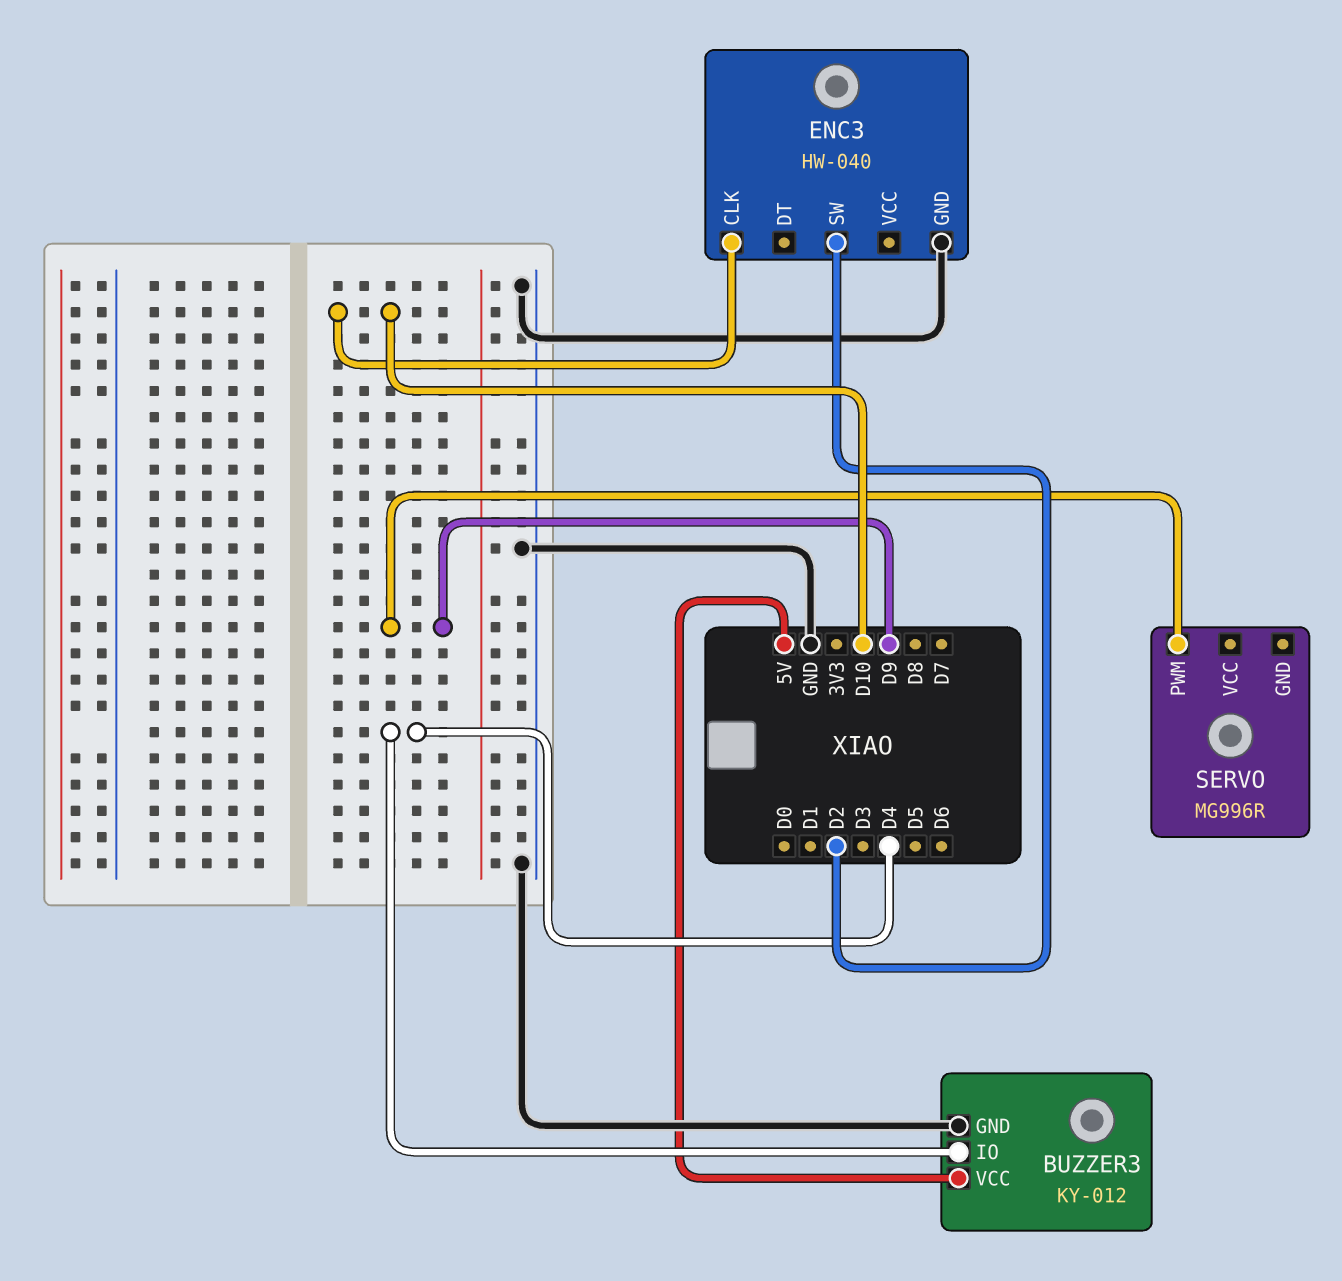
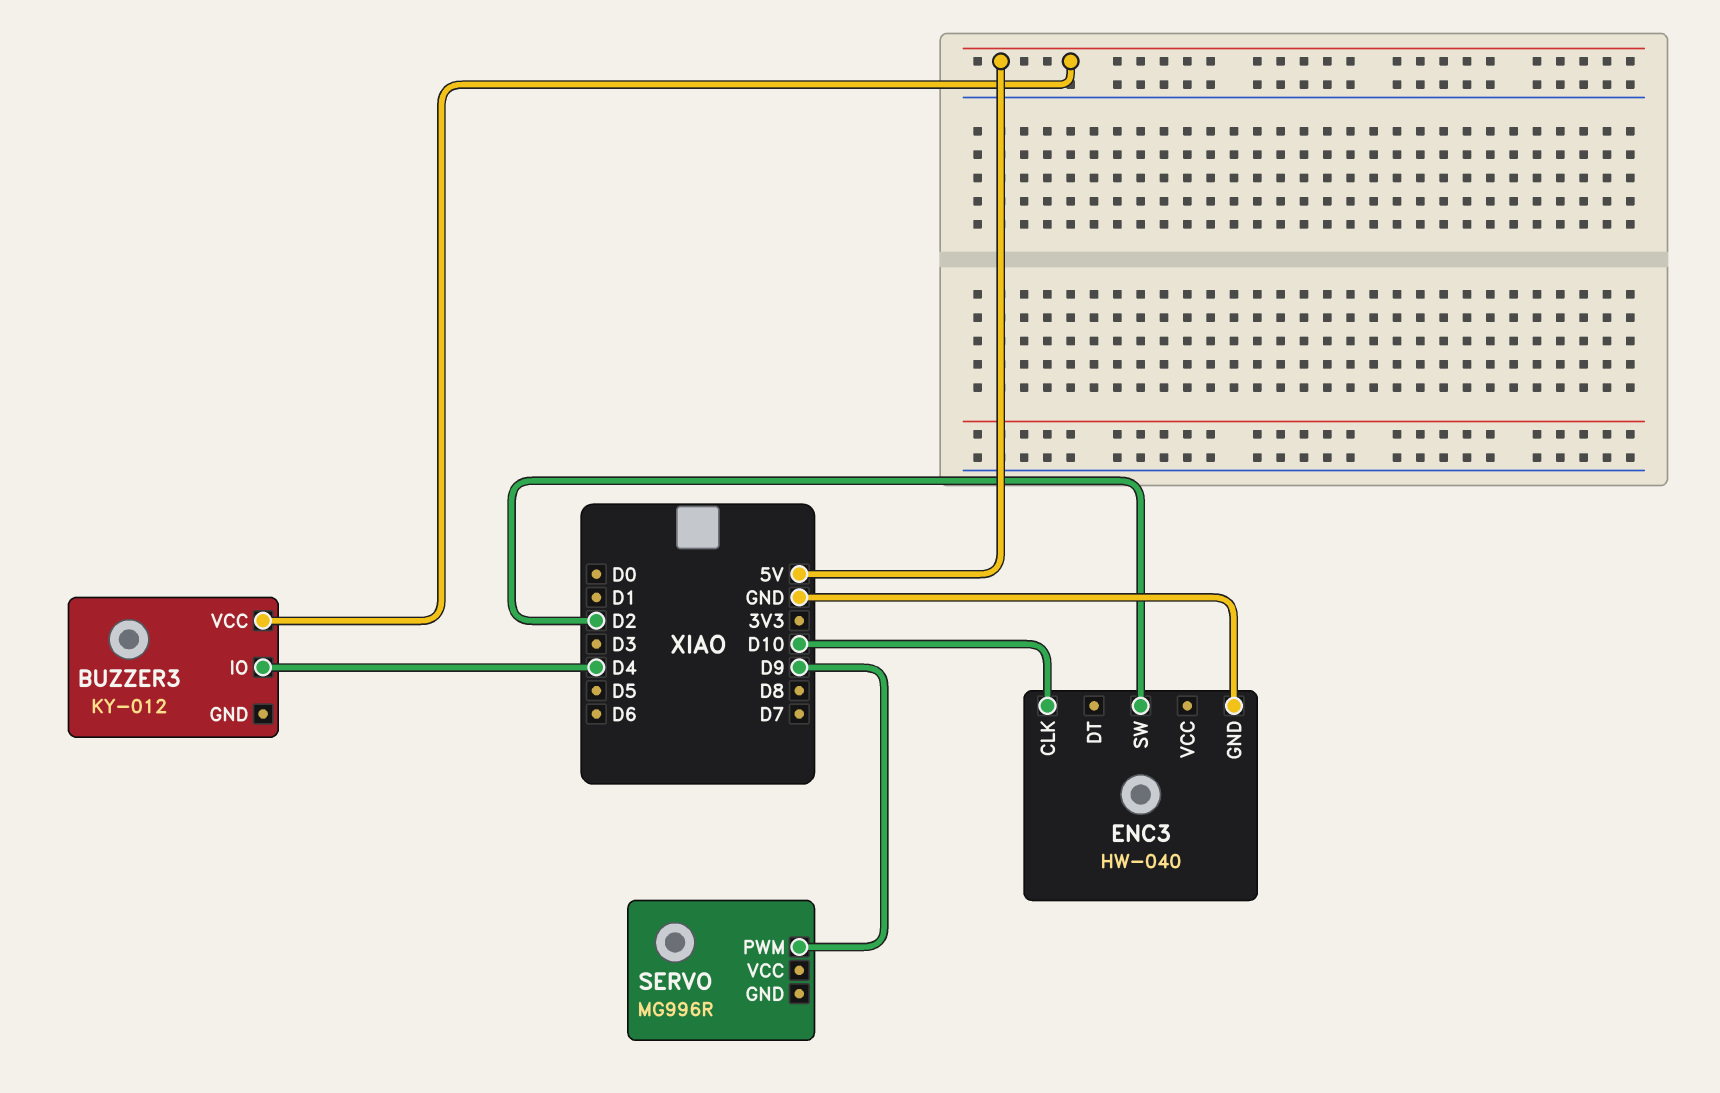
BUZZER3 pin GND: GND -> none

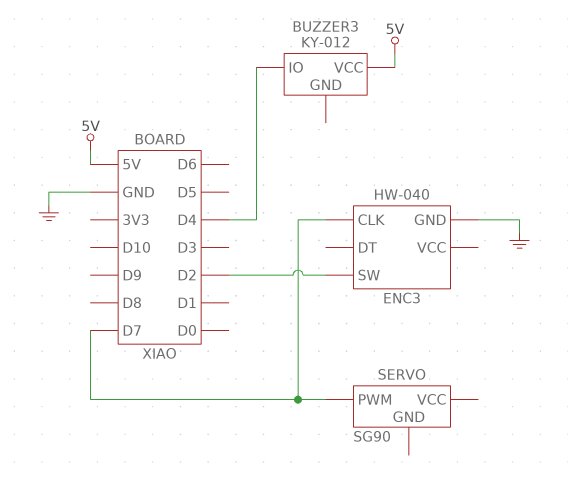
ENC3 pin CLK: D10 -> D7
SERVO: MG996R -> SG90
SERVO pin PWM: D9 -> D7

